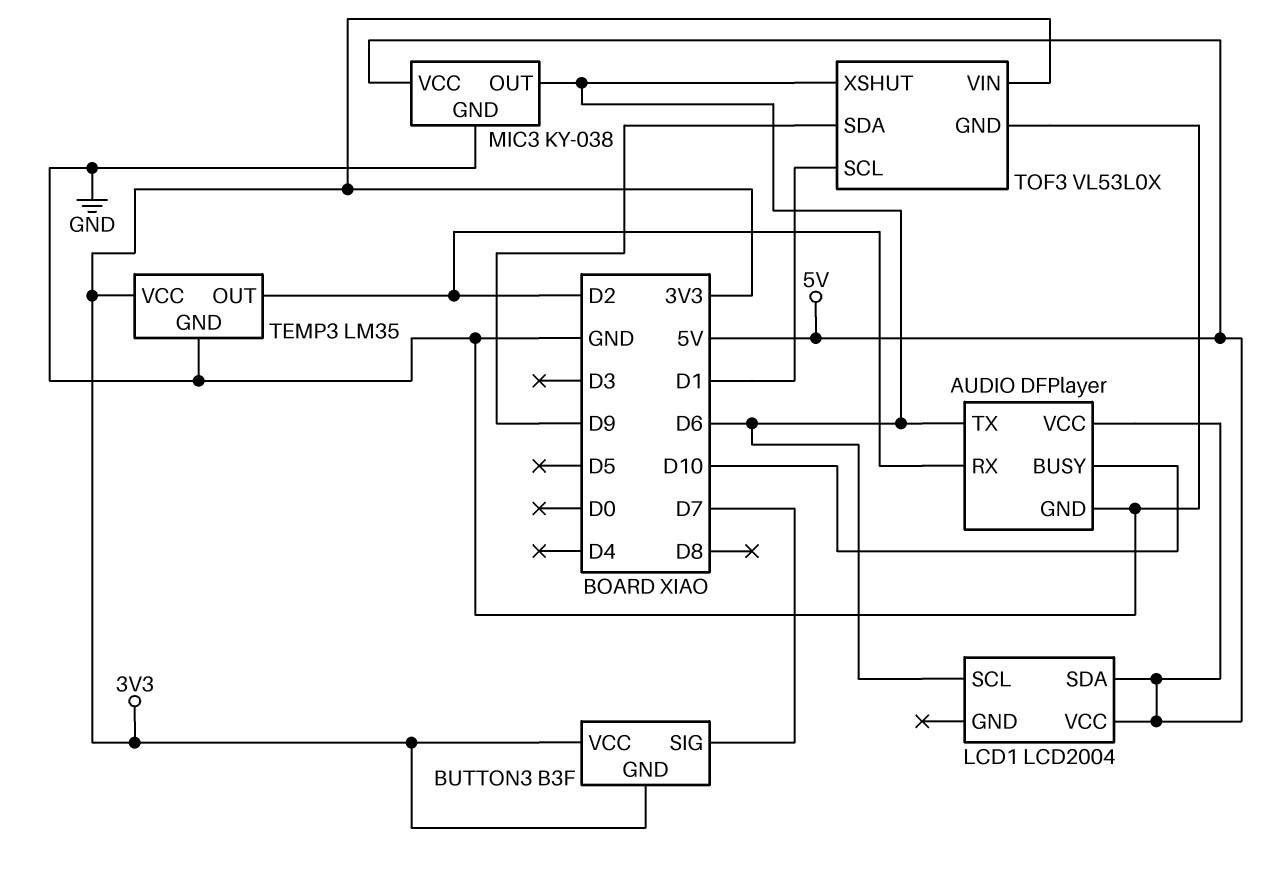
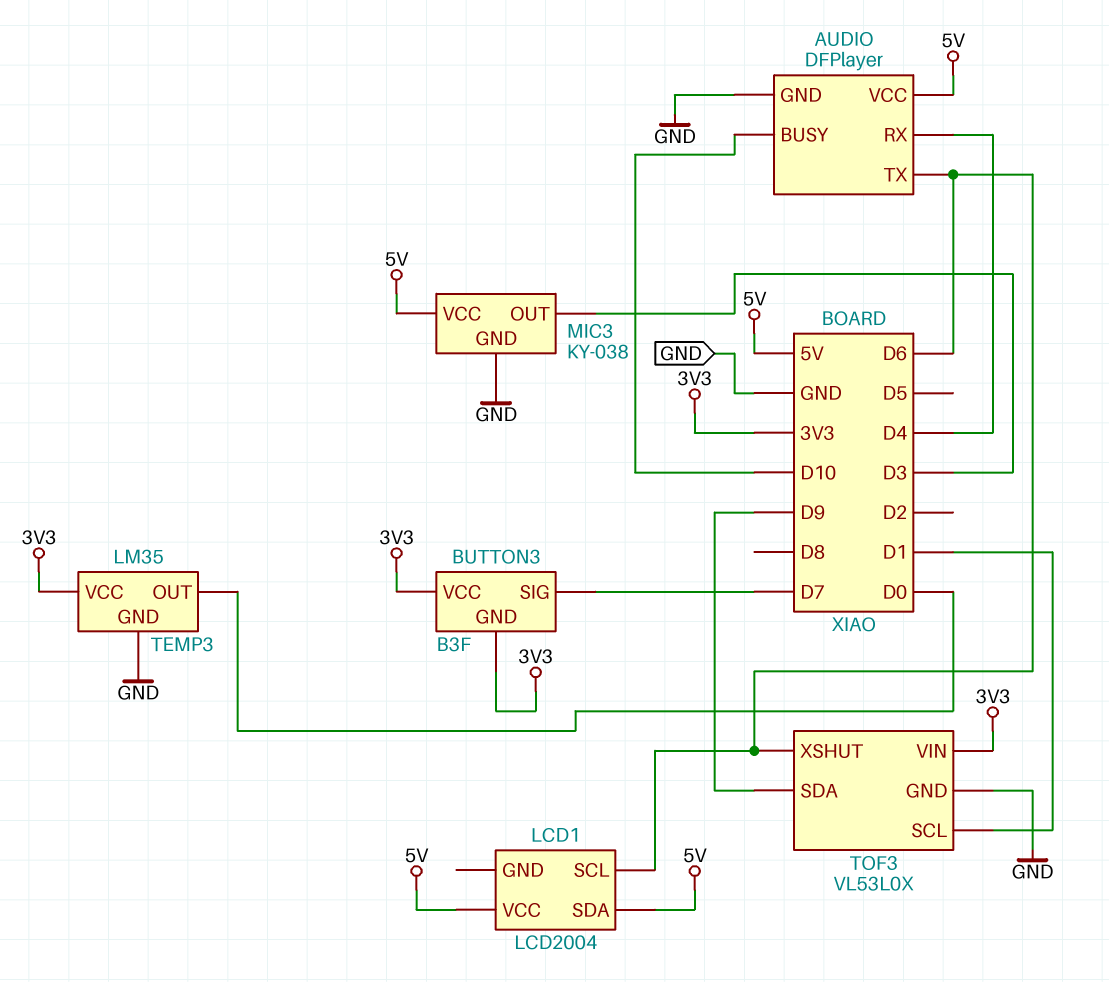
AUDIO pin RX: D2 -> D4
MIC3 pin OUT: D6 -> D3
TEMP3 pin OUT: D2 -> D0

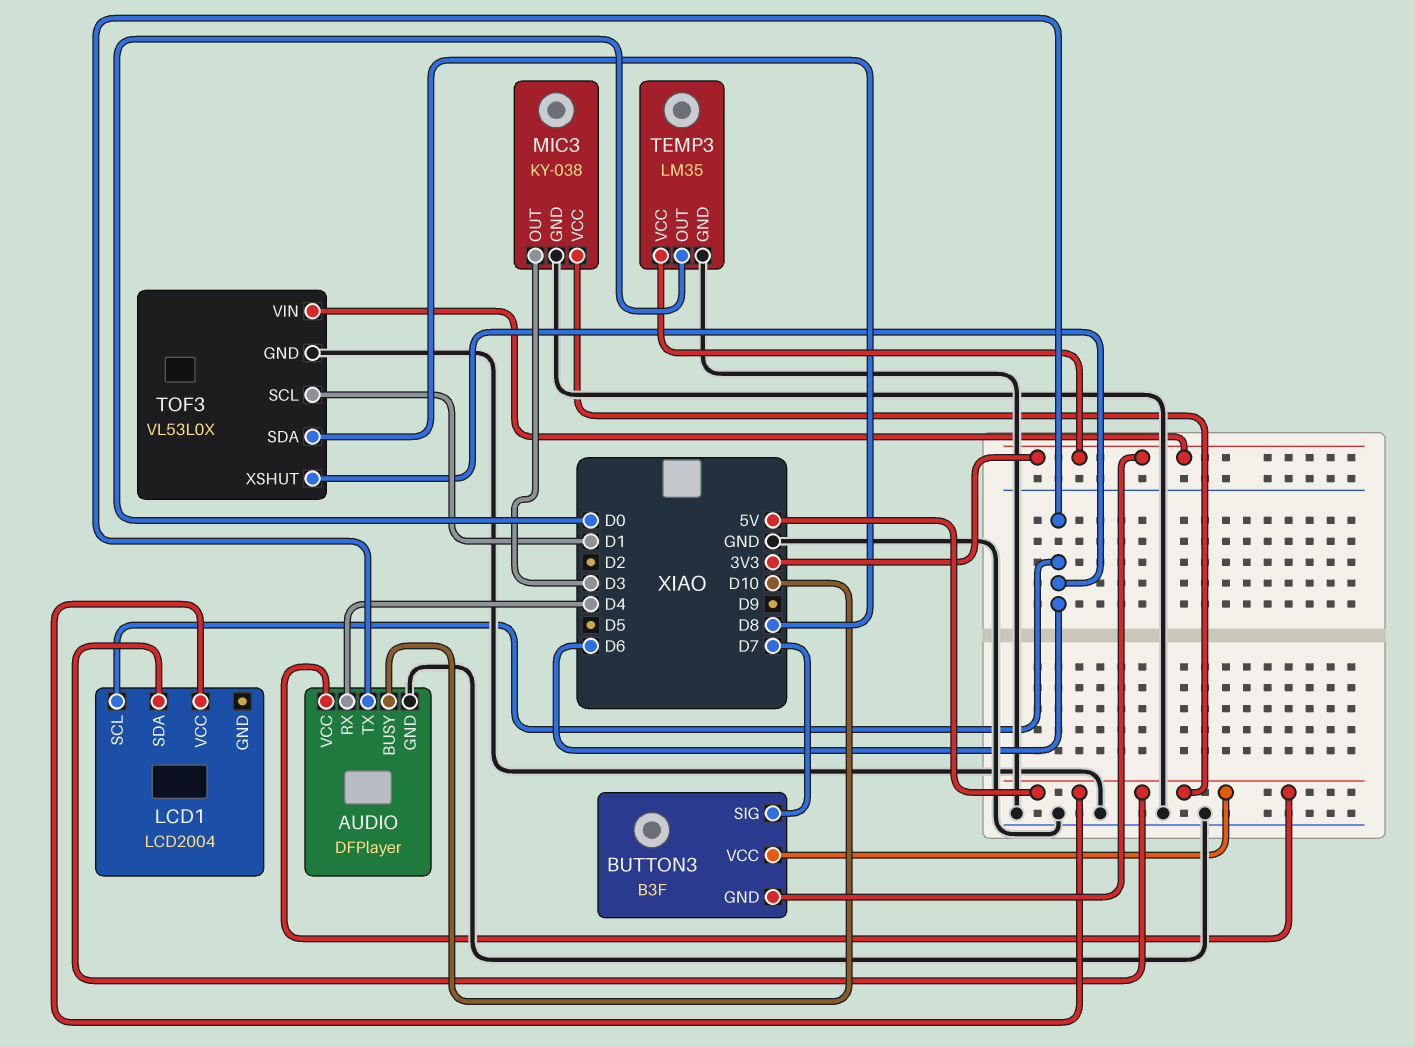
BUTTON3 pin VCC: 3V3 -> 5V
TOF3 pin SDA: D9 -> D8

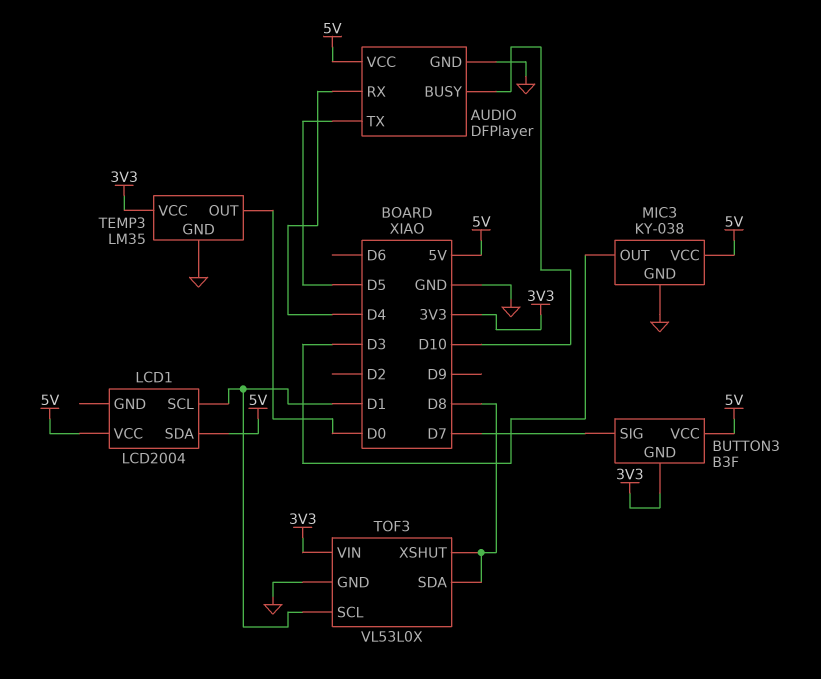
AUDIO pin TX: D6 -> D5
LCD1 pin SCL: D6 -> D1
TOF3 pin XSHUT: D6 -> D8

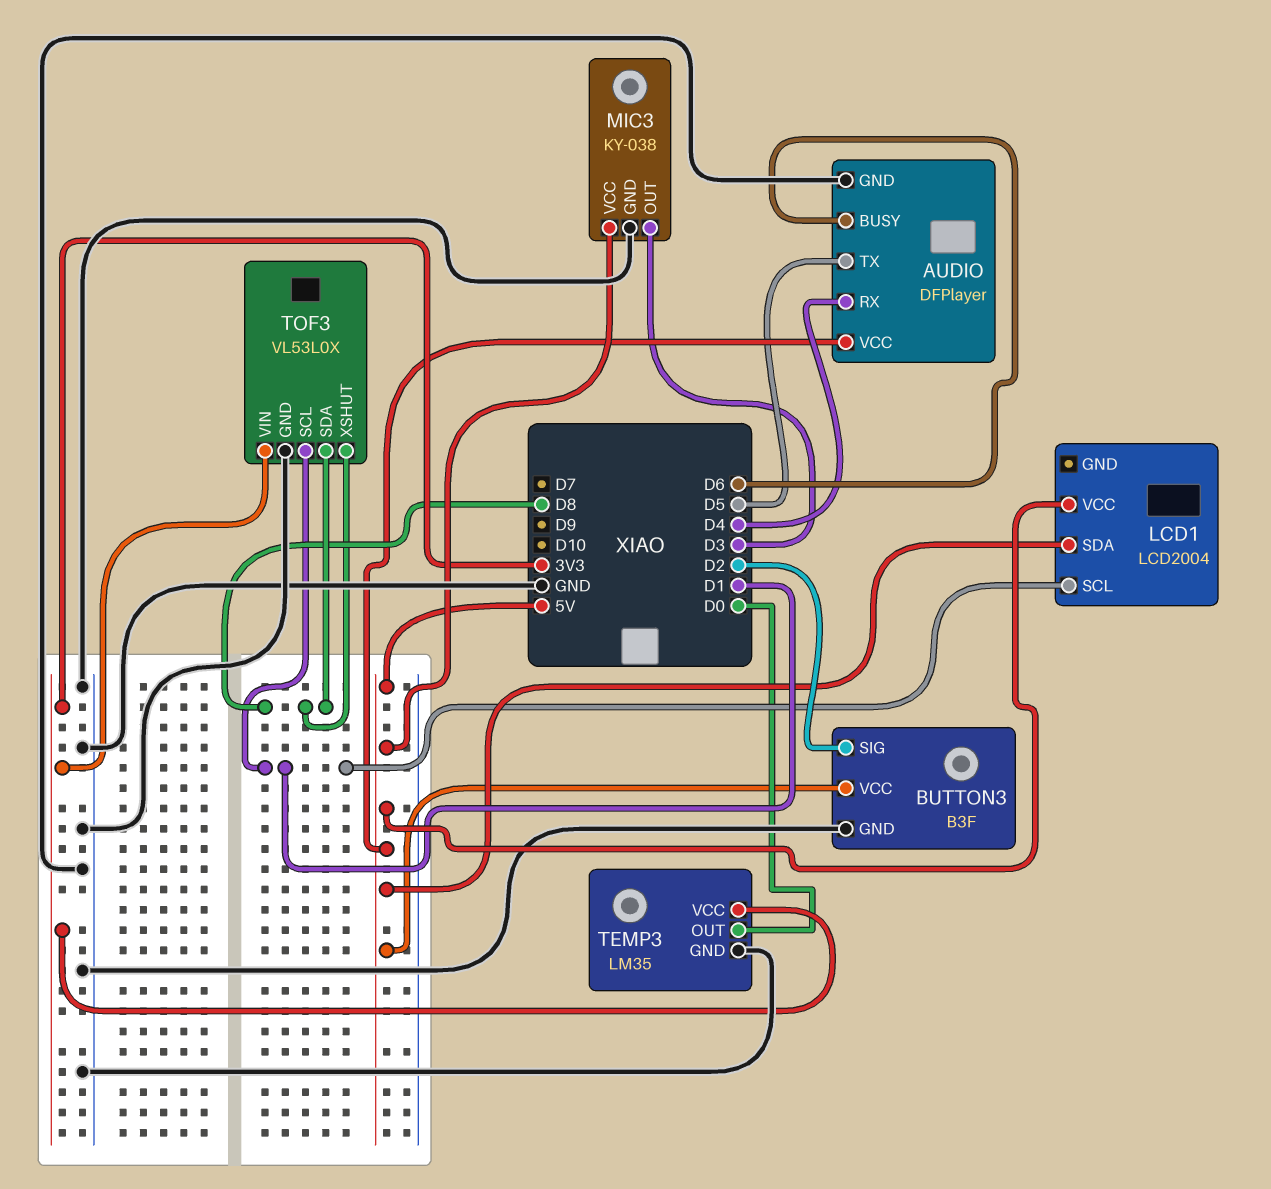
AUDIO pin BUSY: D10 -> D6
BUTTON3 pin GND: 3V3 -> GND
BUTTON3 pin SIG: D7 -> D2

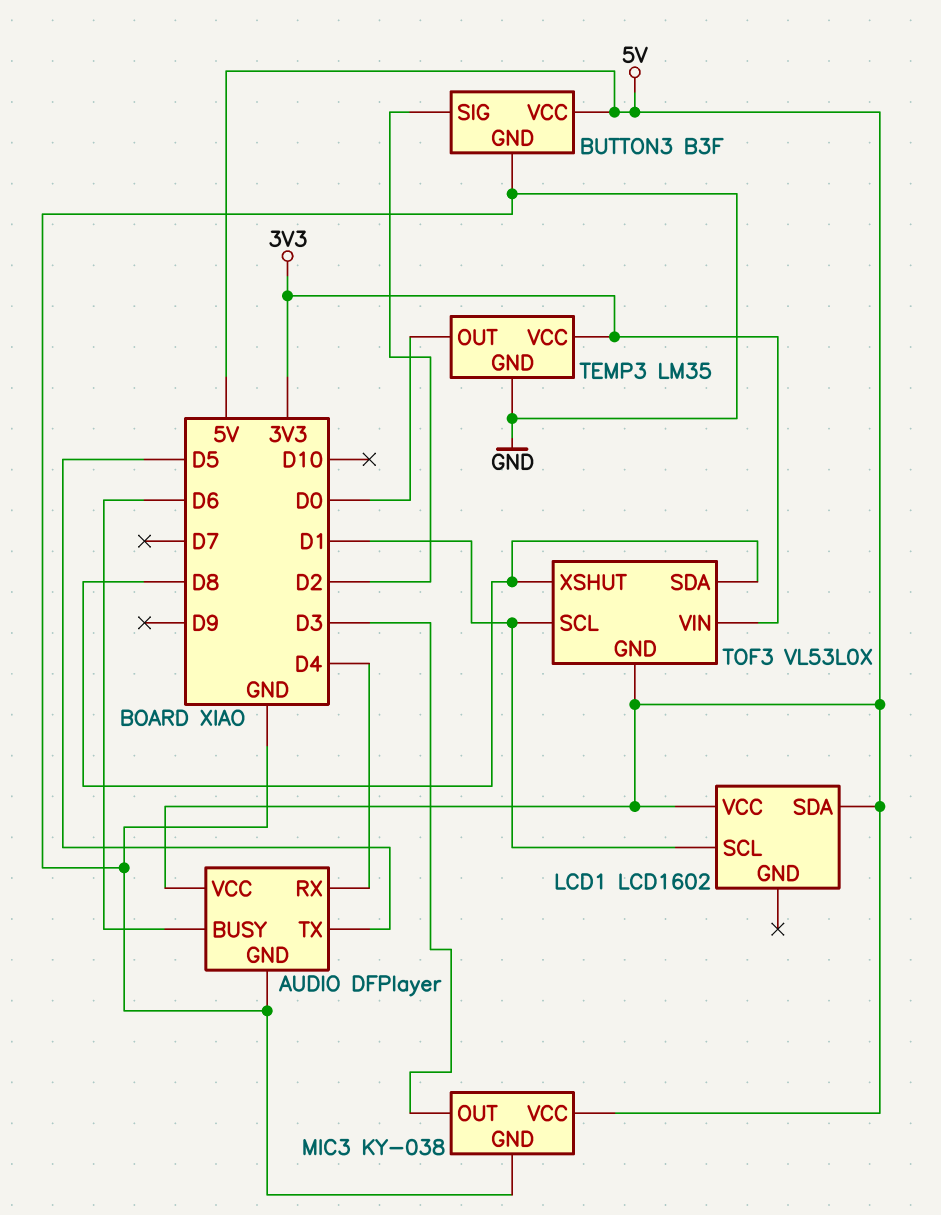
LCD1: LCD2004 -> LCD1602
TOF3 pin GND: GND -> 5V

